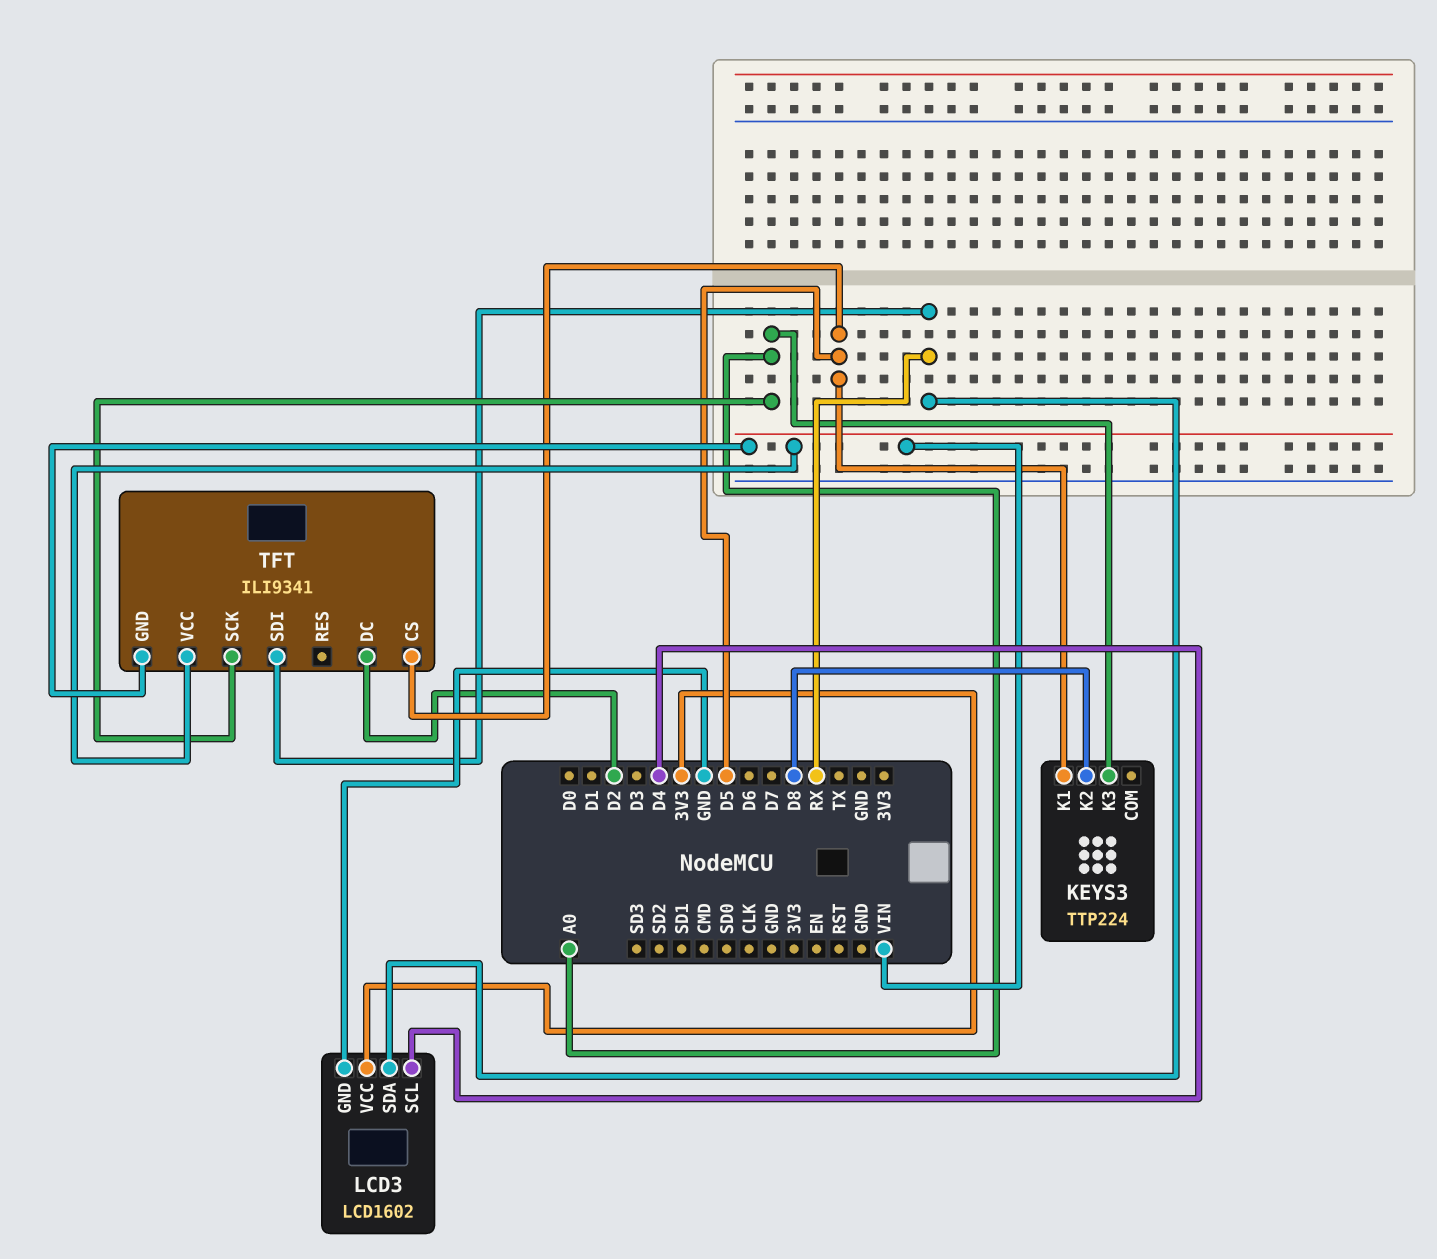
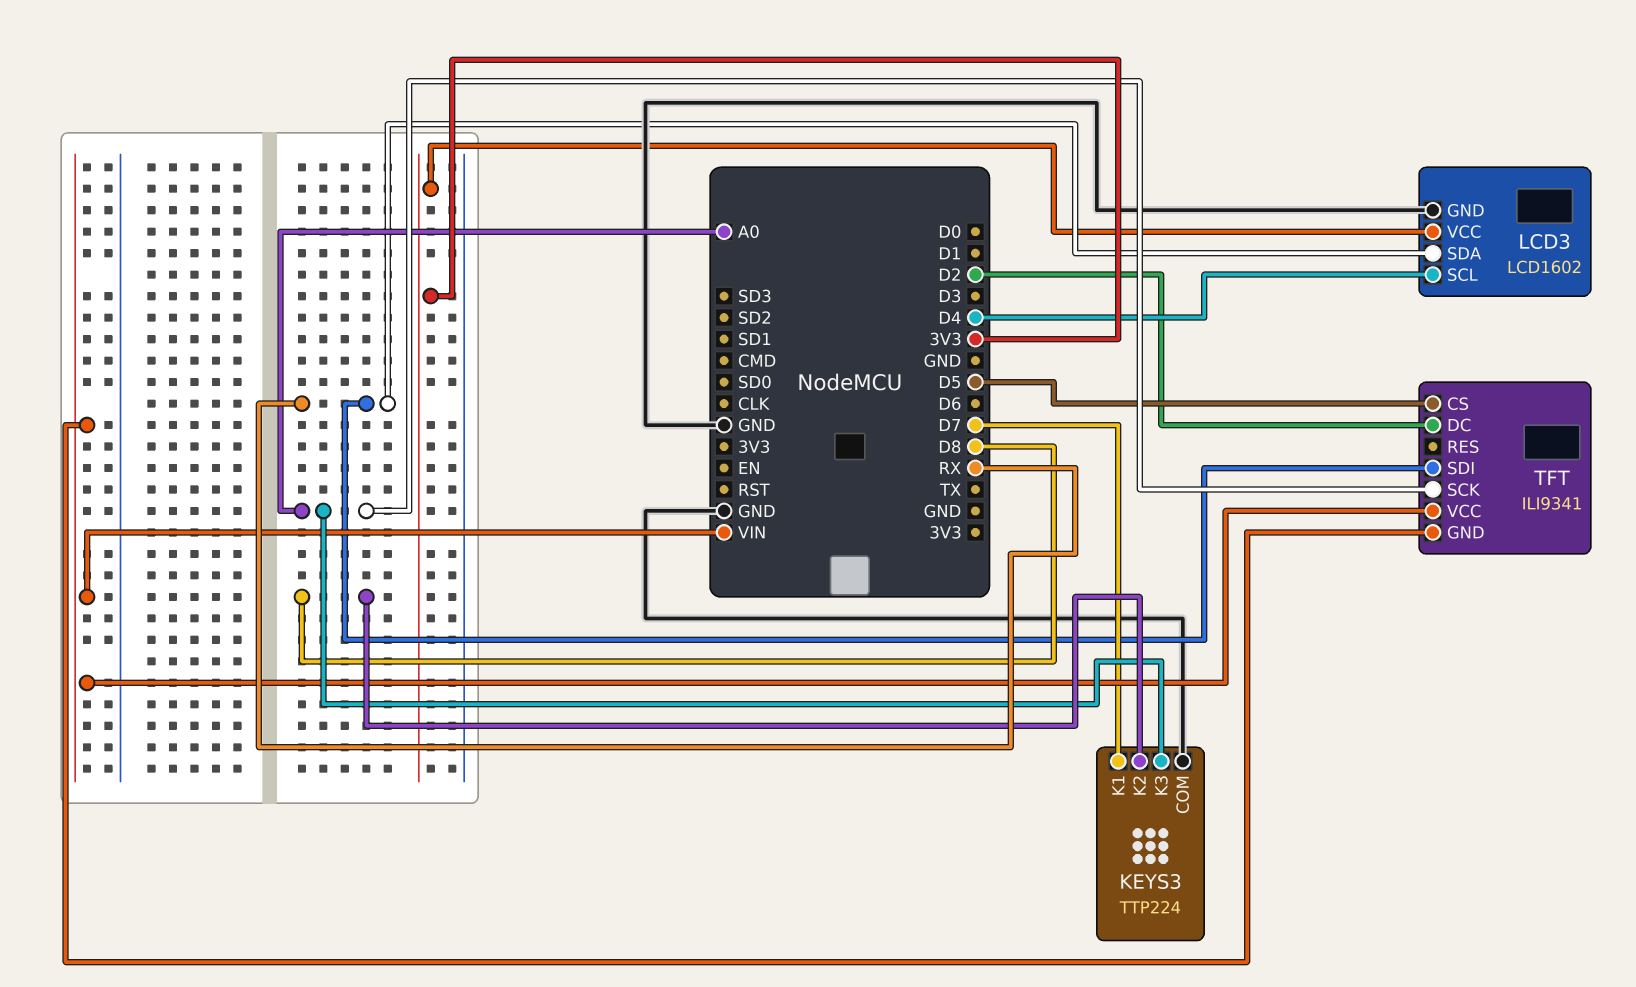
KEYS3 pin COM: none -> GND
KEYS3 pin K1: D5 -> D7

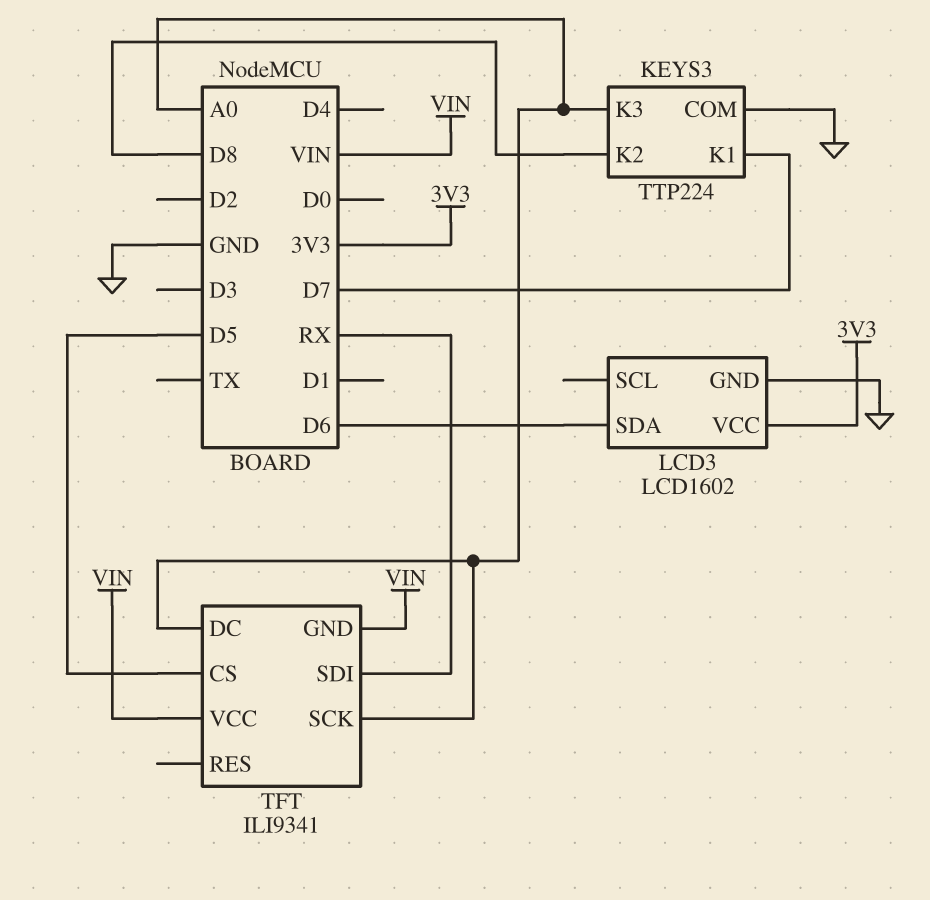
LCD3 pin SCL: D4 -> none
LCD3 pin SDA: RX -> D6
TFT pin DC: D2 -> A0

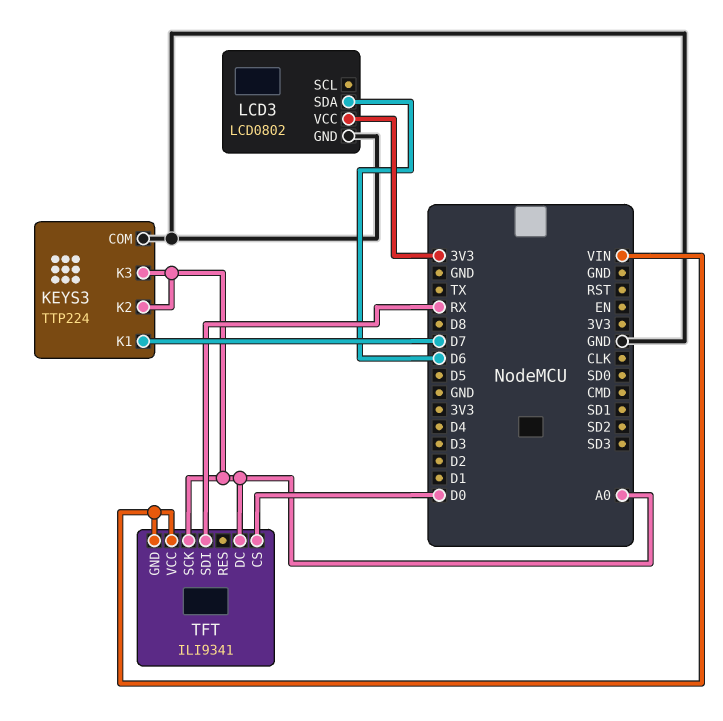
KEYS3 pin K2: D8 -> A0
LCD3: LCD1602 -> LCD0802
TFT pin CS: D5 -> D0

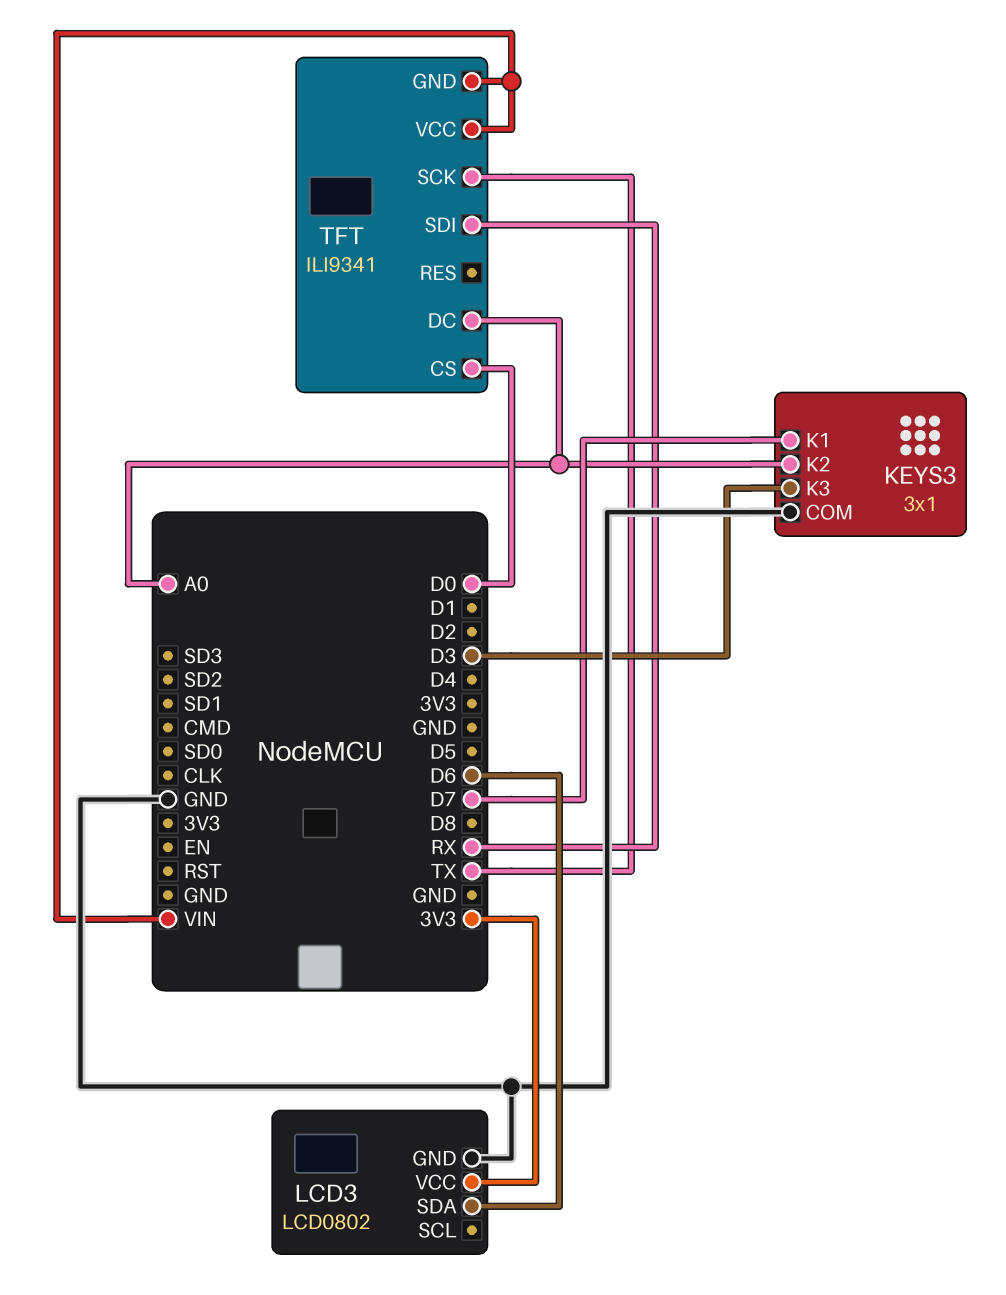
KEYS3: TTP224 -> 3x1
KEYS3 pin K3: A0 -> D3
TFT pin SCK: A0 -> TX

